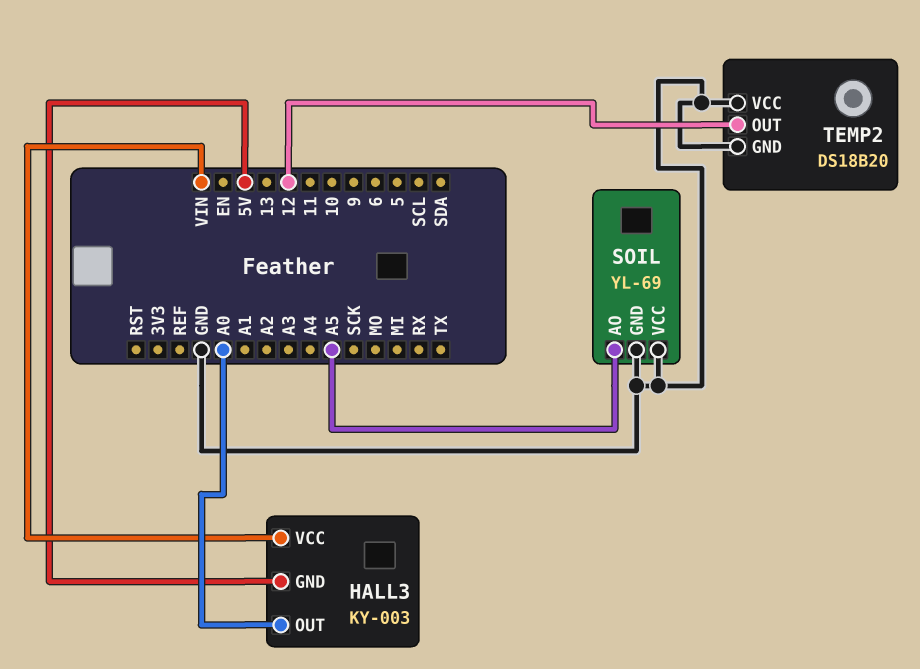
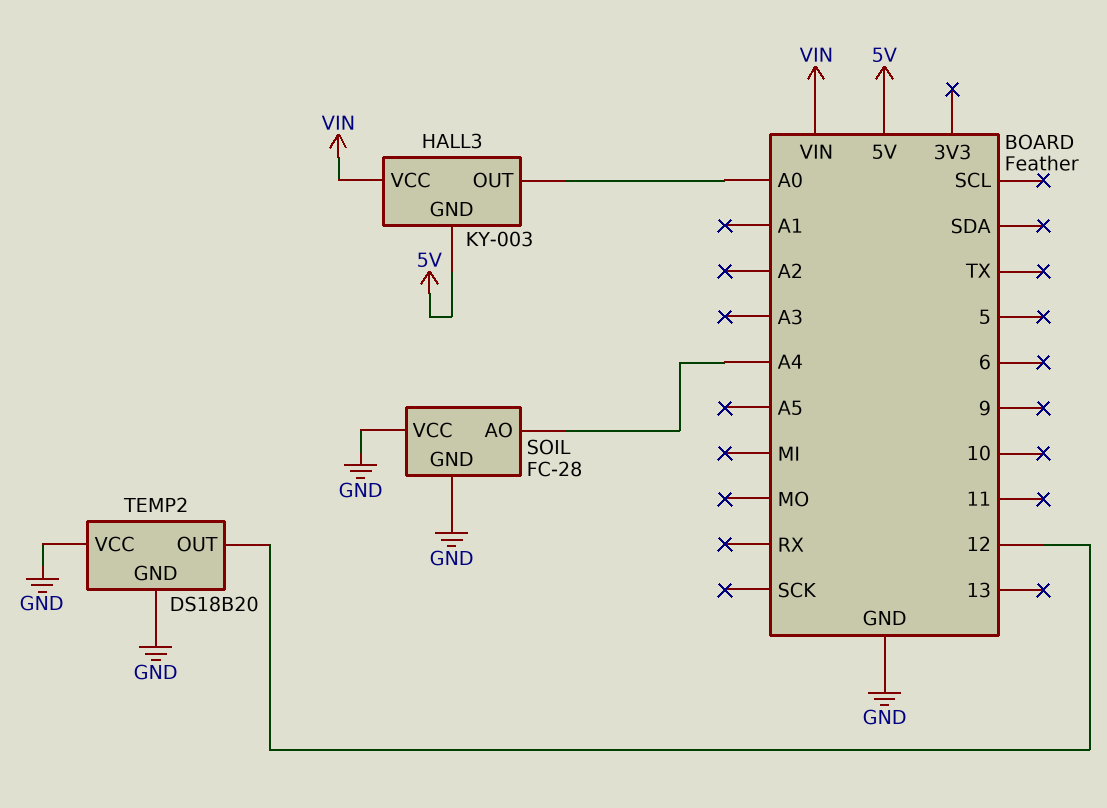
SOIL: YL-69 -> FC-28
SOIL pin AO: A5 -> A4

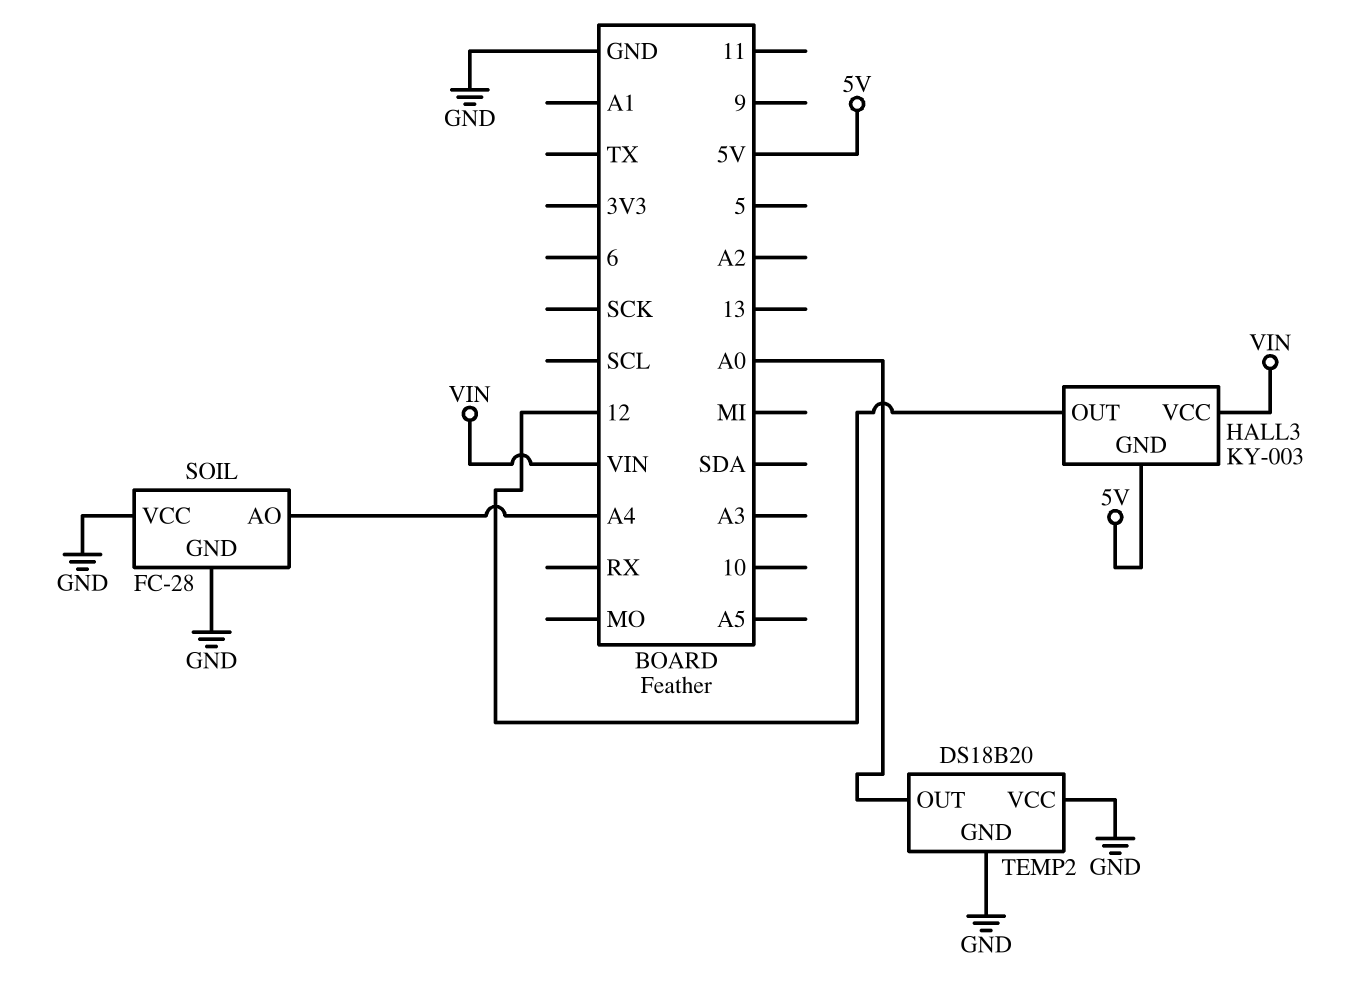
HALL3 pin OUT: A0 -> 12
TEMP2 pin OUT: 12 -> A0

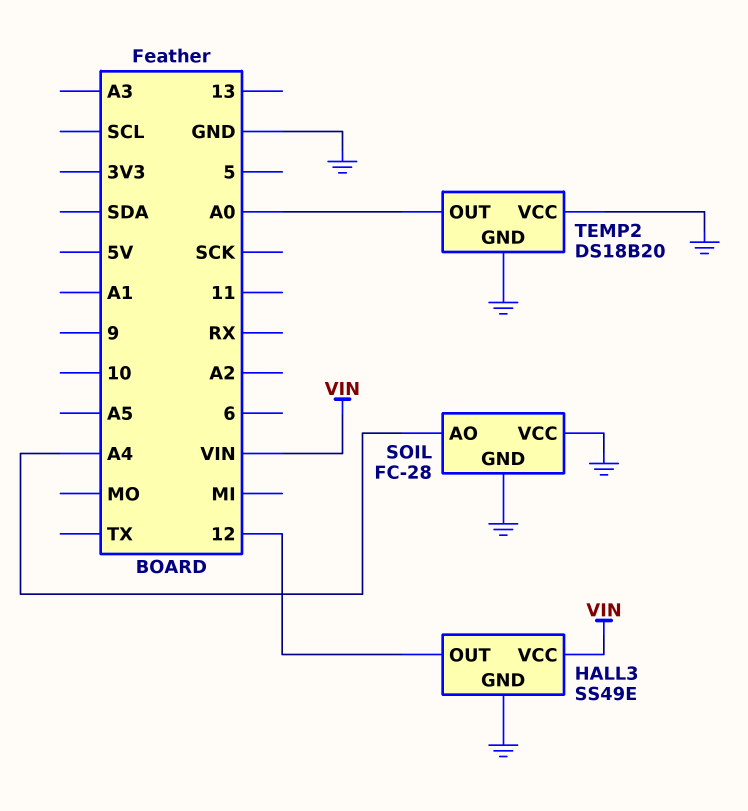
HALL3: KY-003 -> SS49E
HALL3 pin GND: 5V -> GND

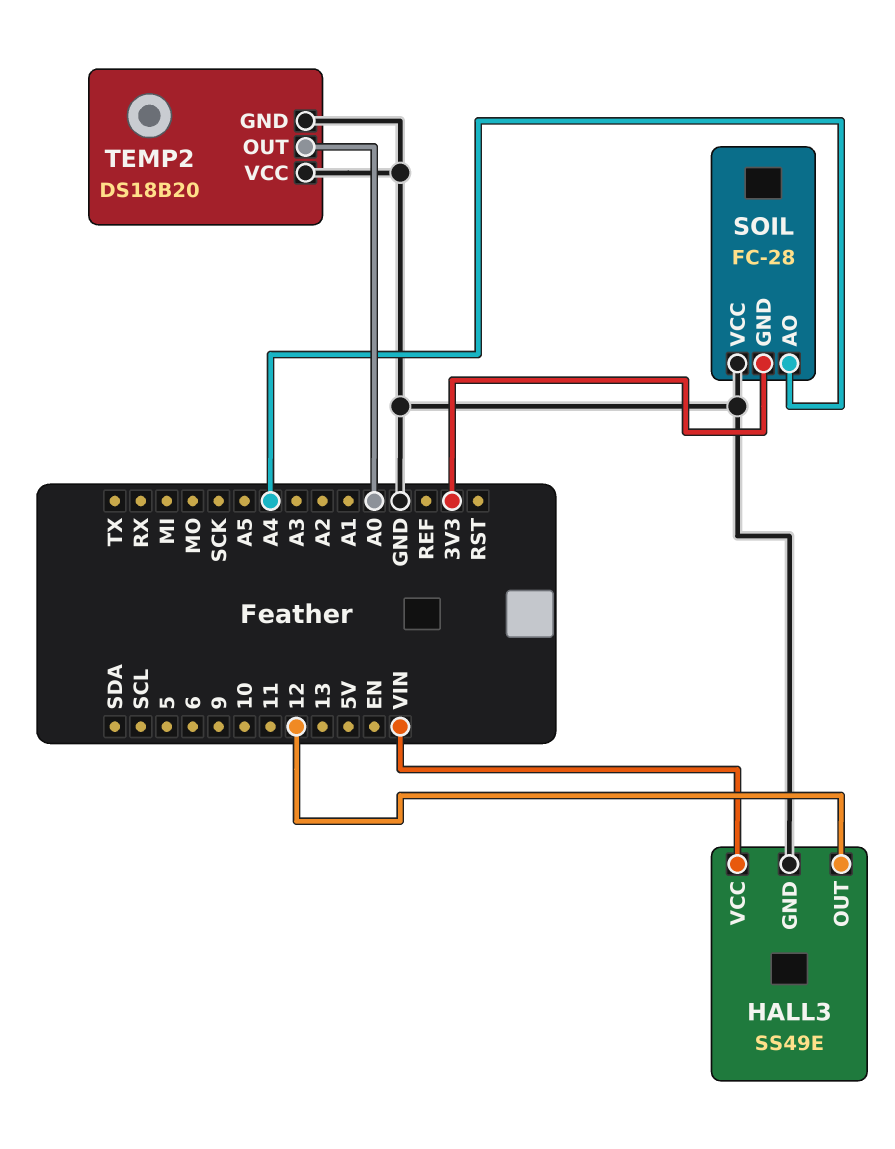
SOIL pin GND: GND -> 3V3

